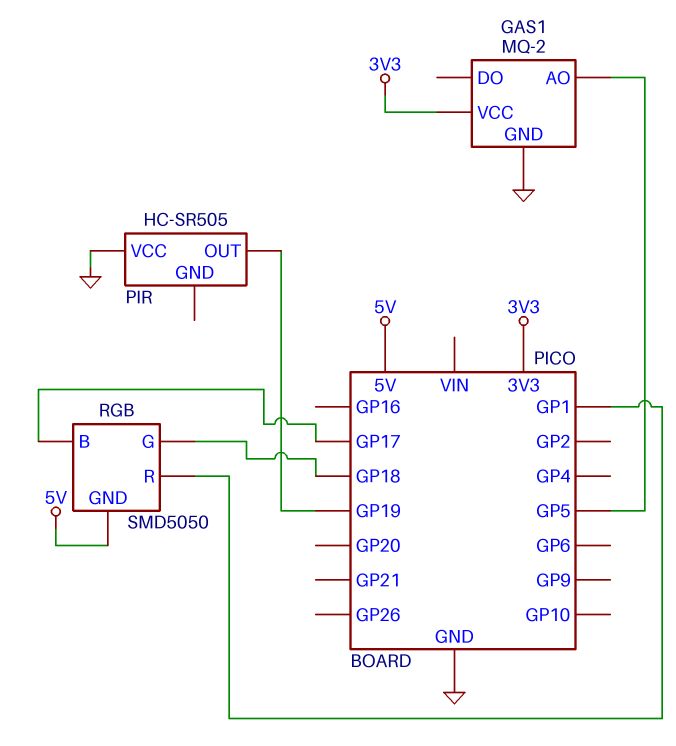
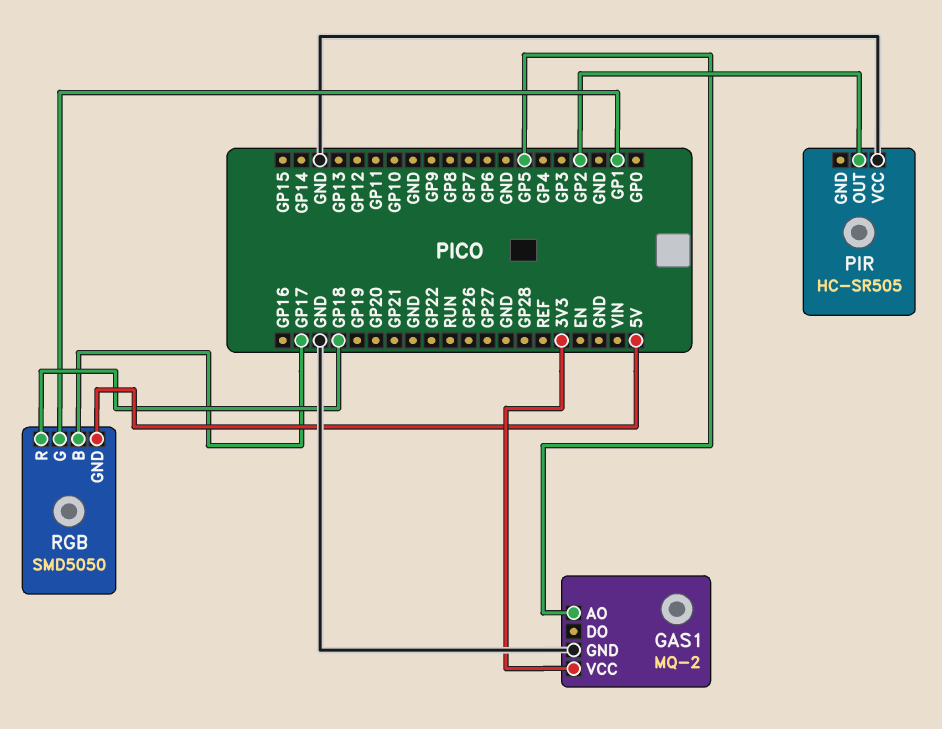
PIR pin OUT: GP19 -> GP2
RGB pin G: GP18 -> GP1
RGB pin R: GP1 -> GP18

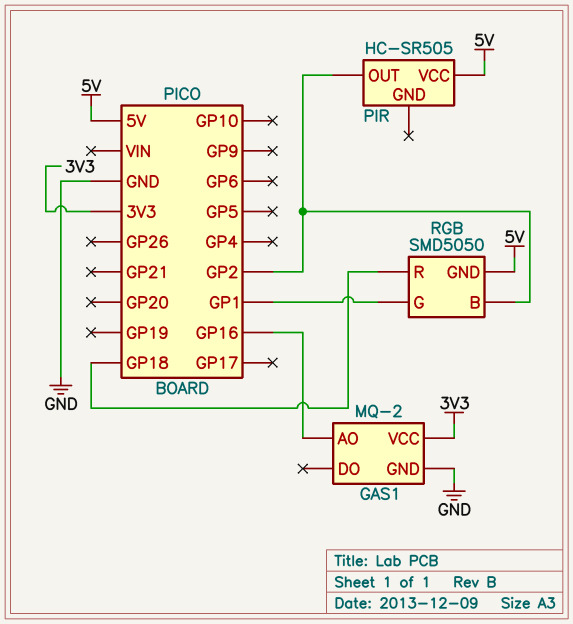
GAS1 pin AO: GP5 -> GP16
PIR pin VCC: GND -> 5V
RGB pin B: GP17 -> GP2

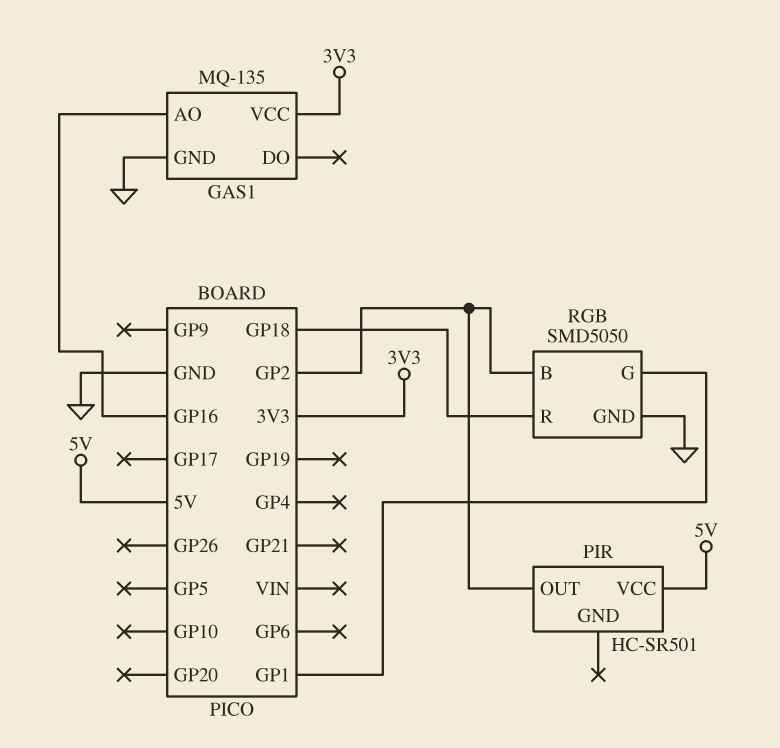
GAS1: MQ-2 -> MQ-135
PIR: HC-SR505 -> HC-SR501
RGB pin GND: 5V -> GND

